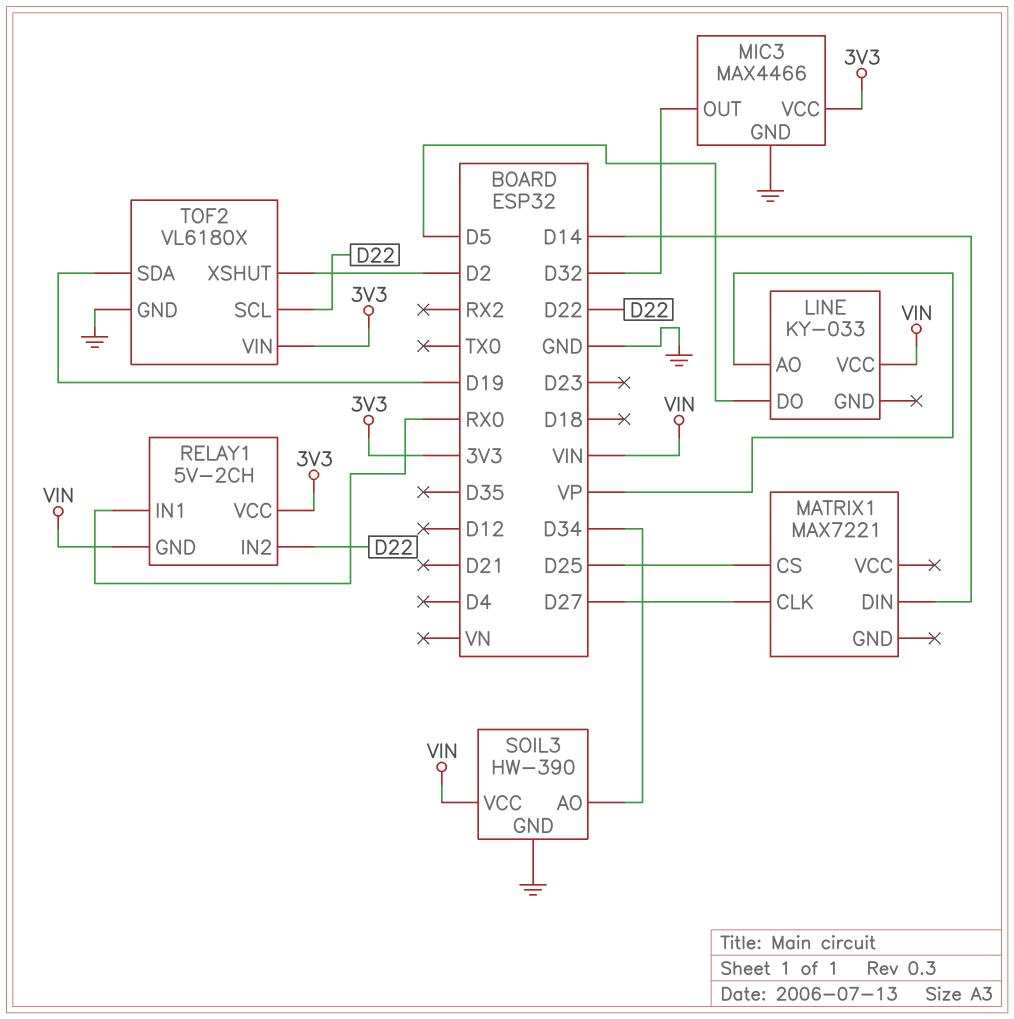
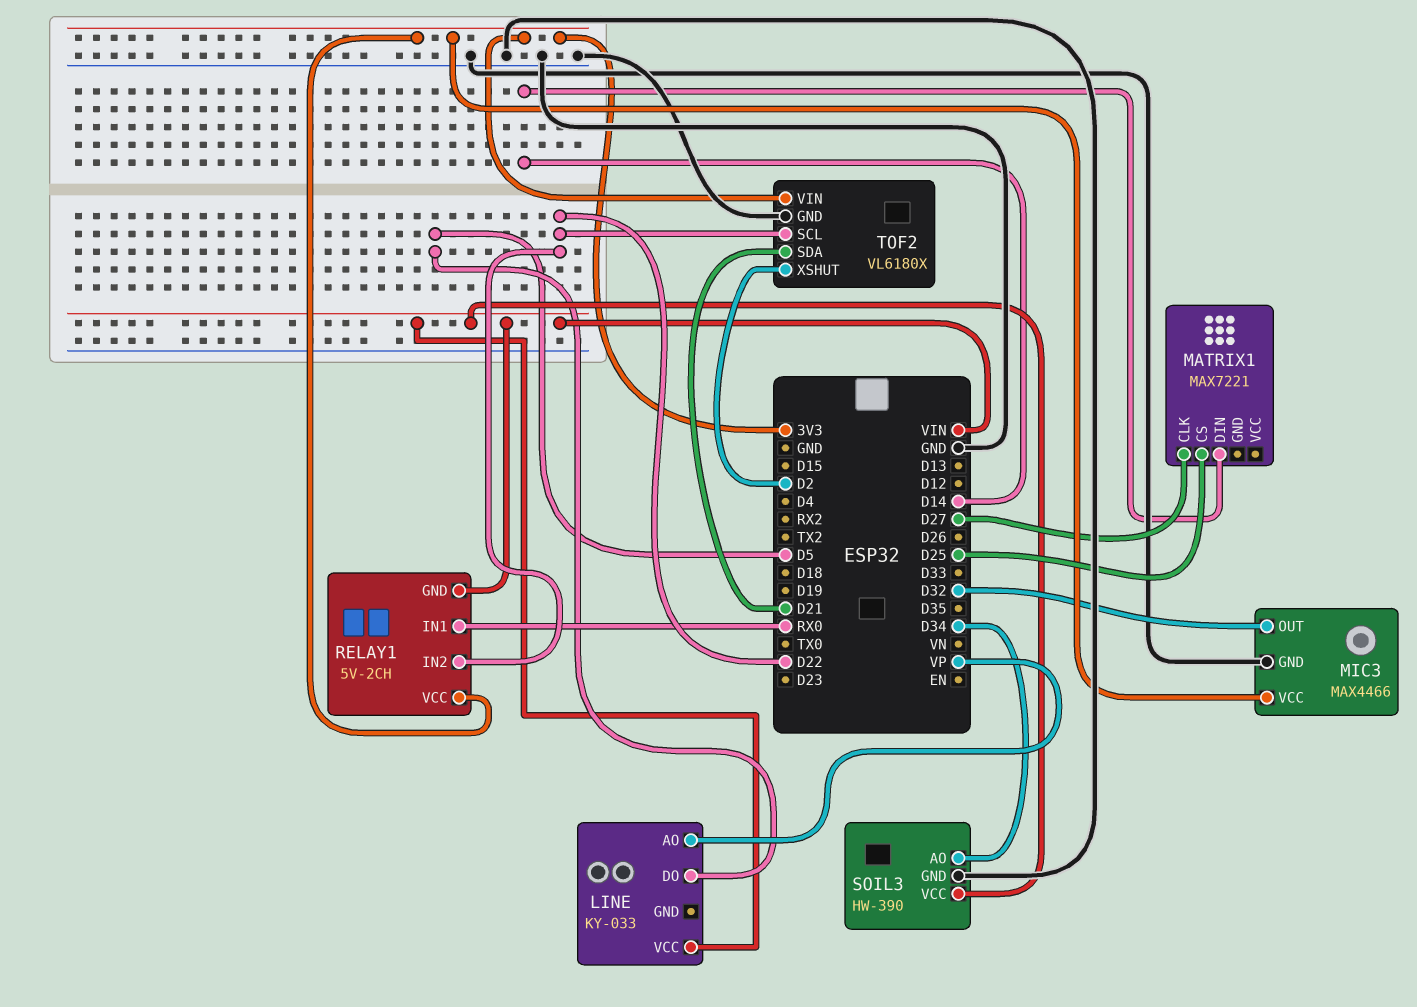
TOF2 pin SDA: D19 -> D21

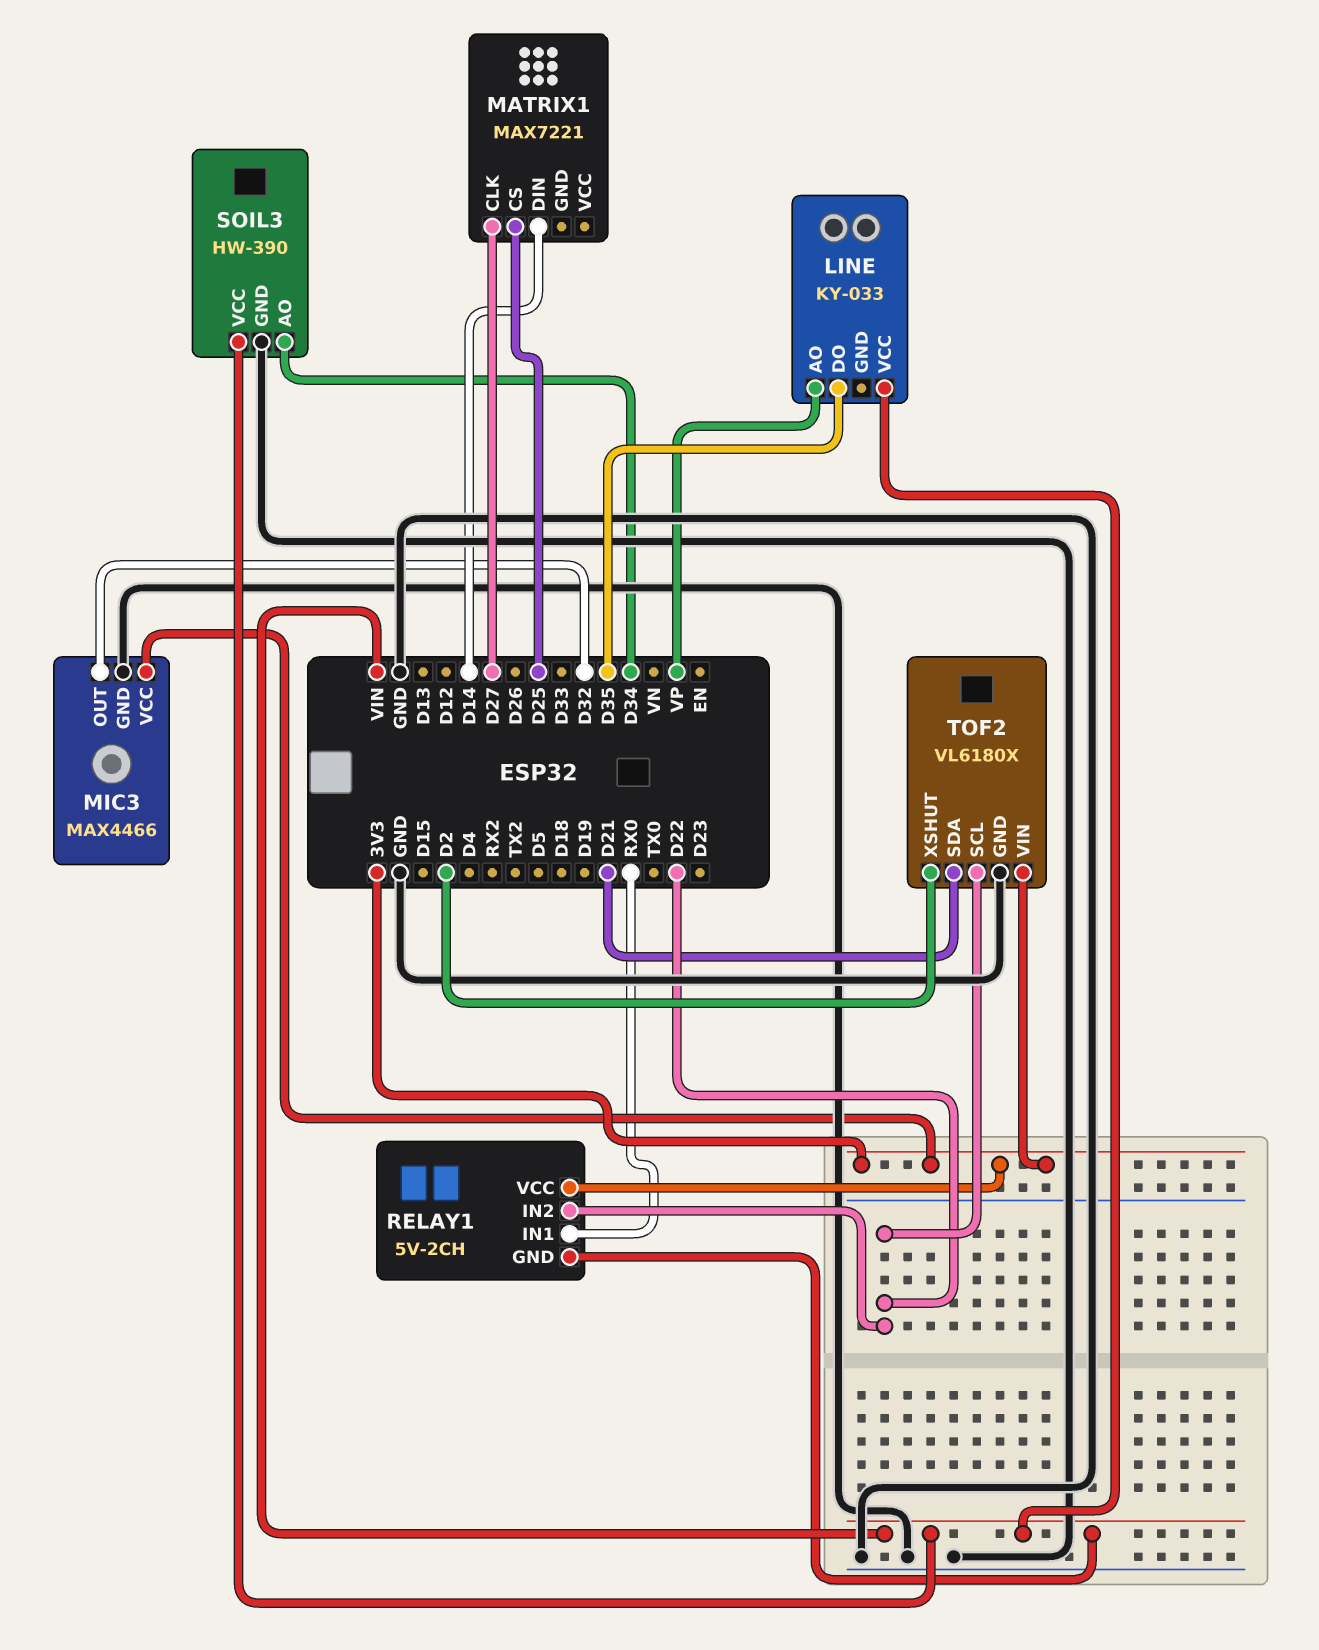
LINE pin DO: D5 -> D35

